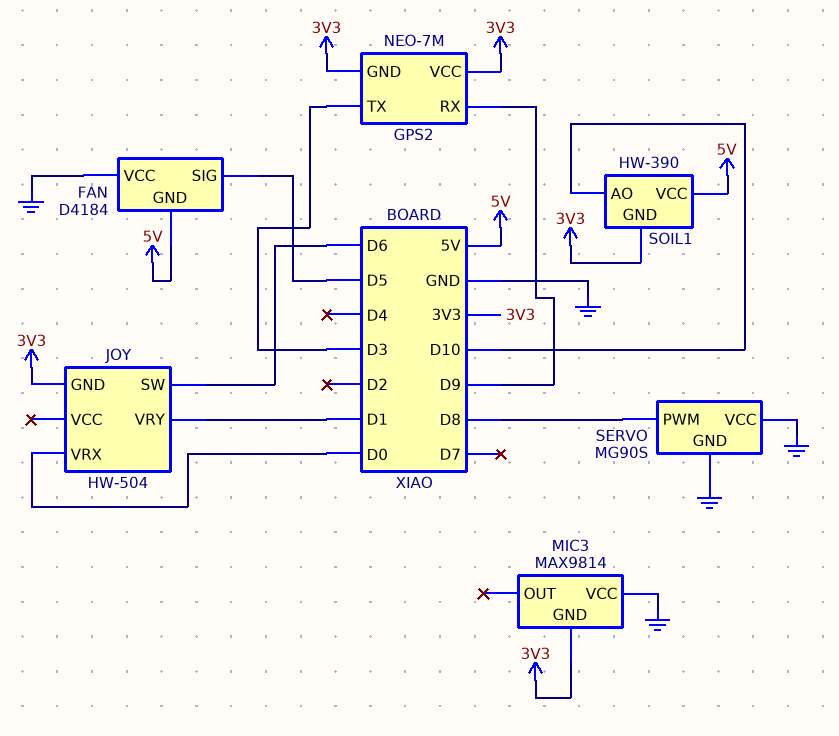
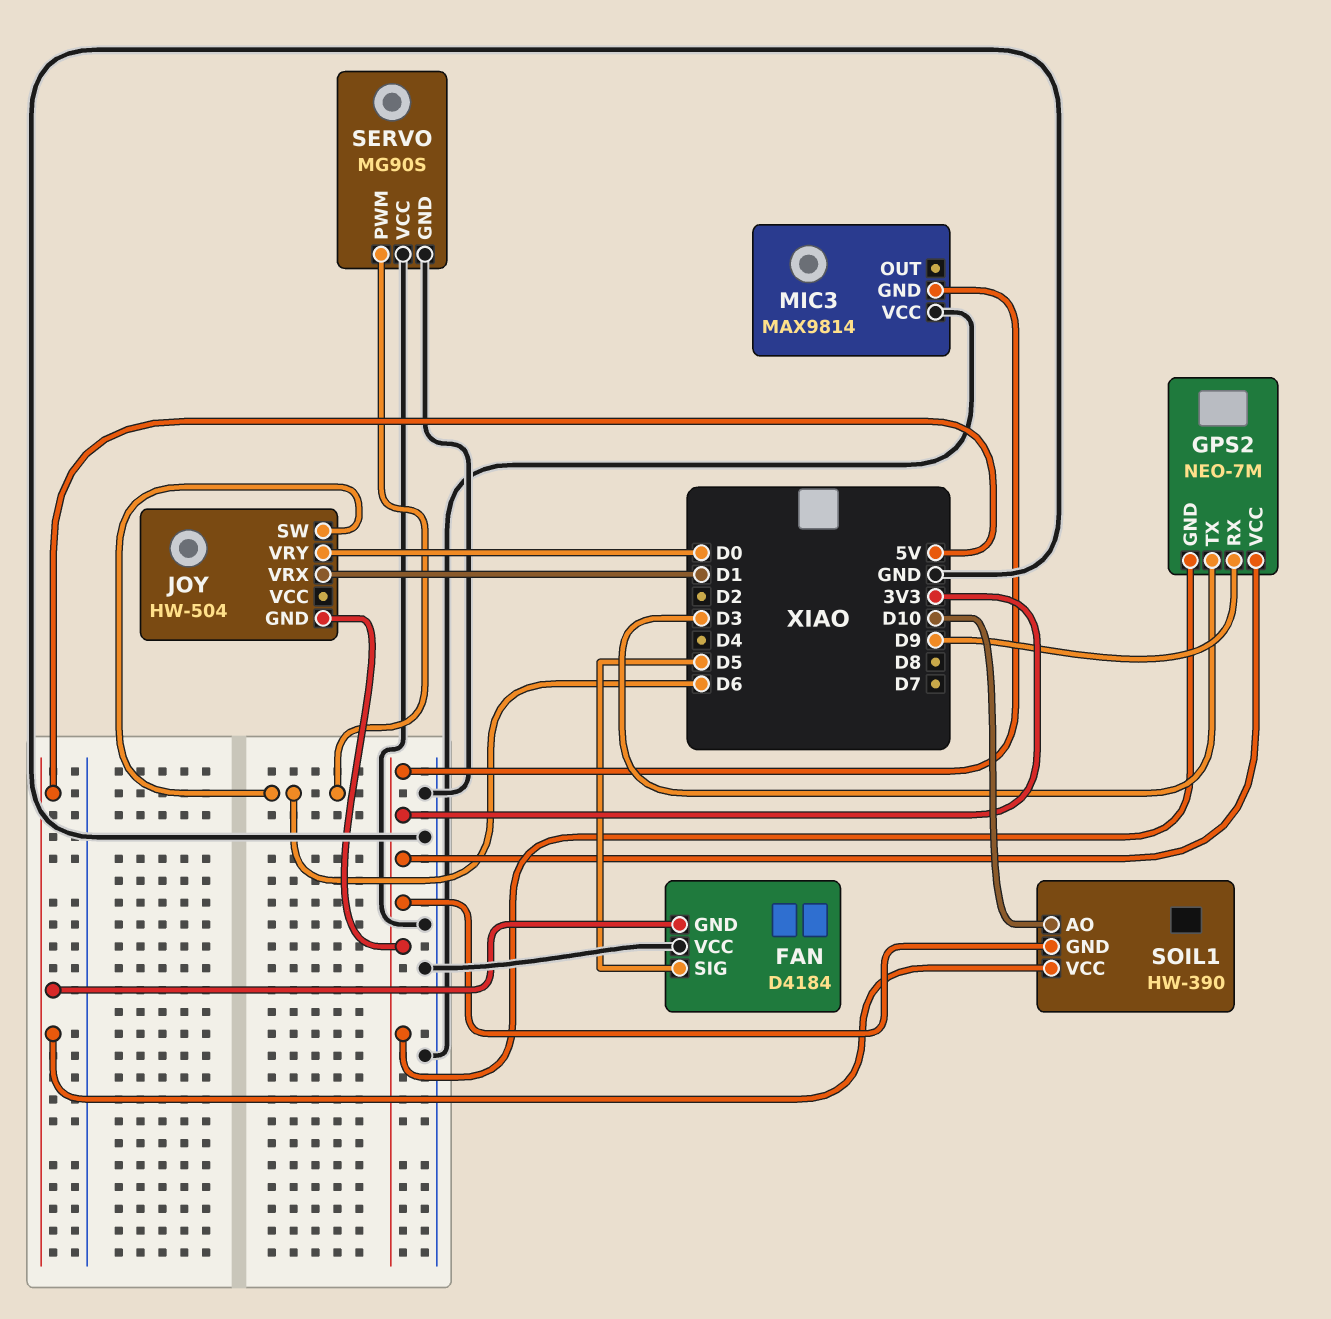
JOY pin VRX: D0 -> D1
JOY pin VRY: D1 -> D0
SERVO pin PWM: D8 -> D6

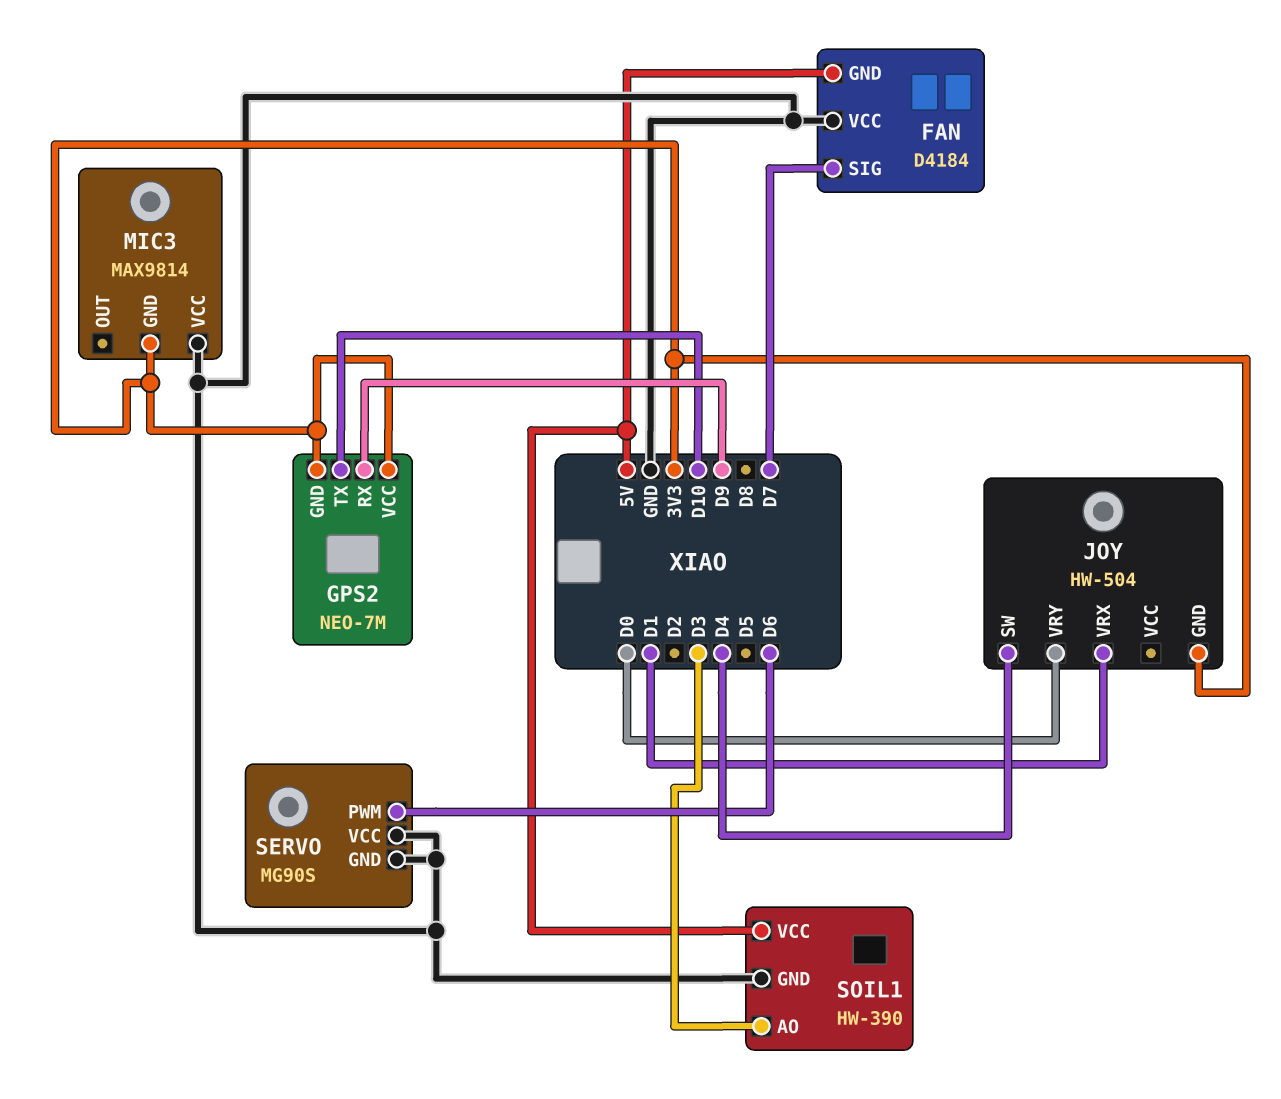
FAN pin SIG: D5 -> D7
GPS2 pin TX: D3 -> D10
JOY pin SW: D6 -> D4
SOIL1 pin AO: D10 -> D3
SOIL1 pin GND: 3V3 -> GND

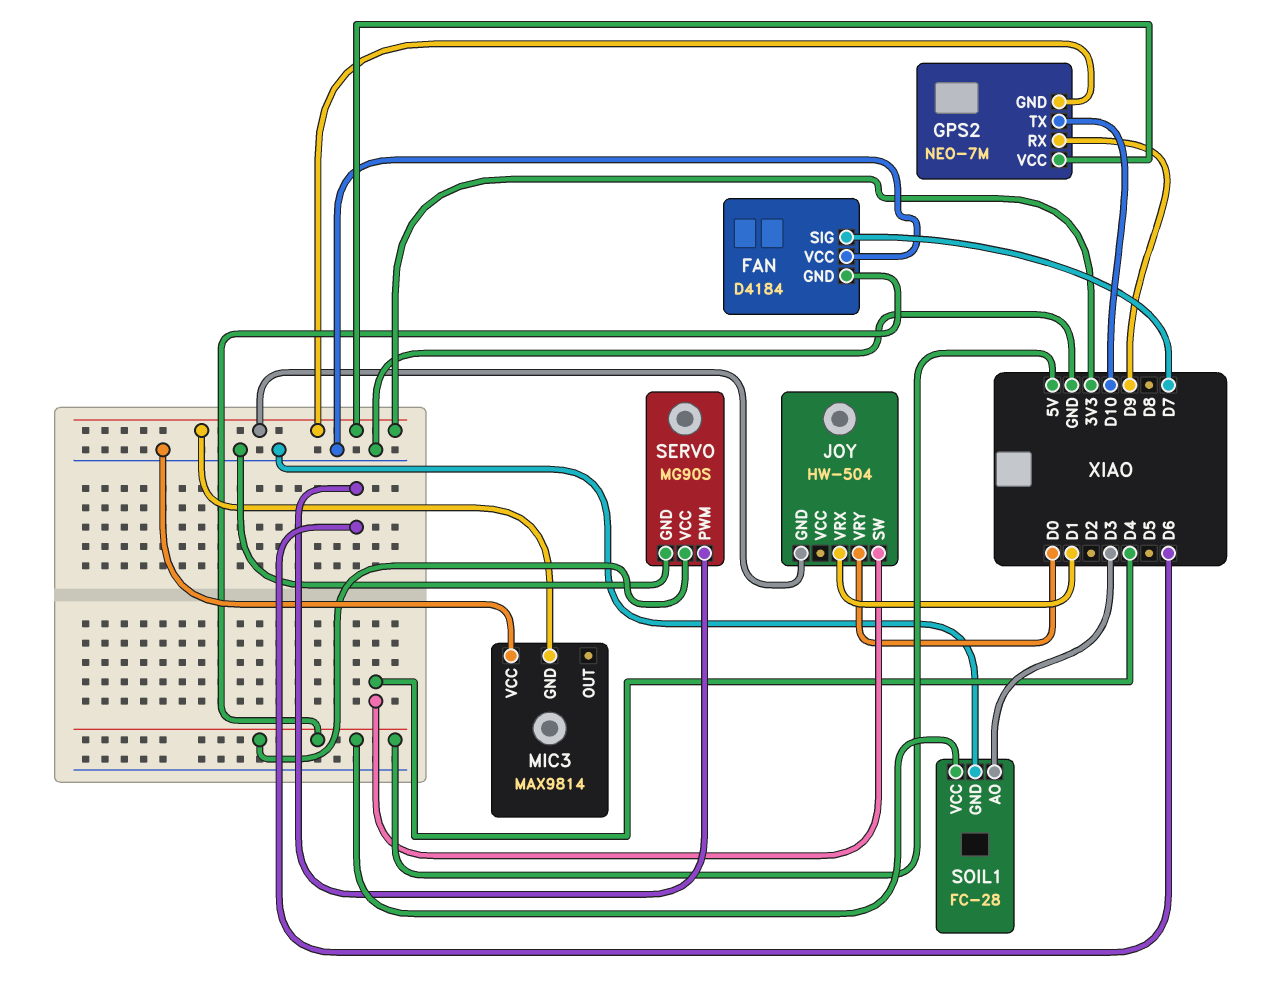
SERVO pin VCC: GND -> 5V
SOIL1: HW-390 -> FC-28

